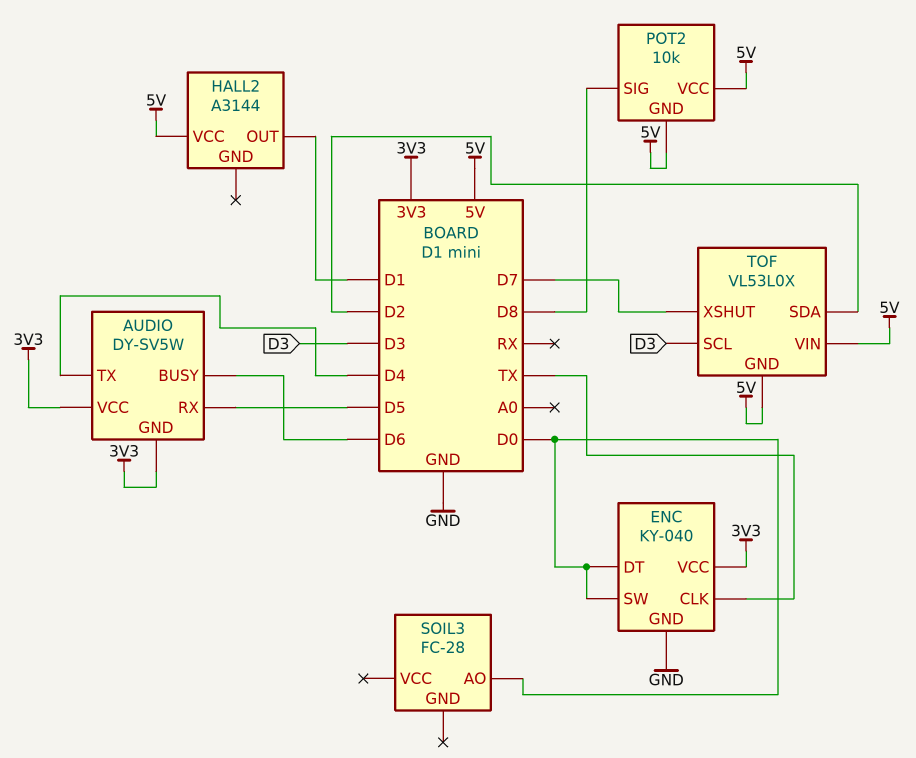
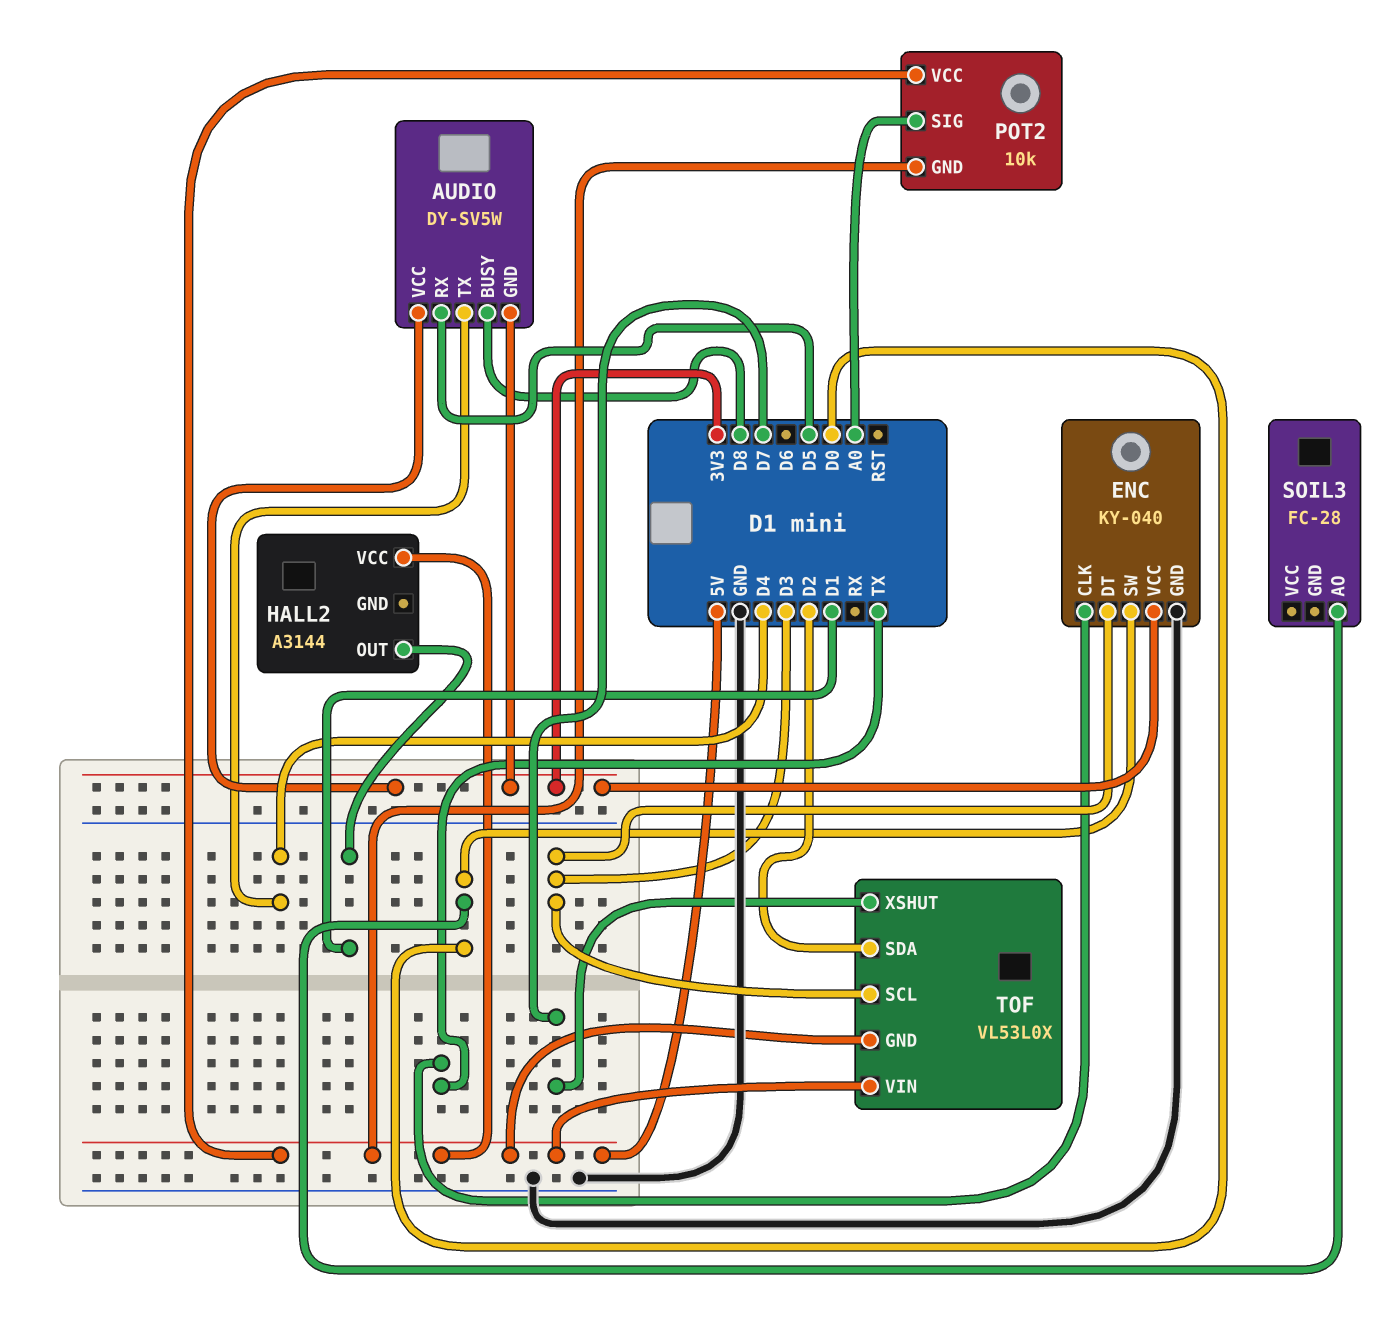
AUDIO pin BUSY: D6 -> D8
ENC pin DT: D0 -> D3
POT2 pin SIG: D8 -> A0

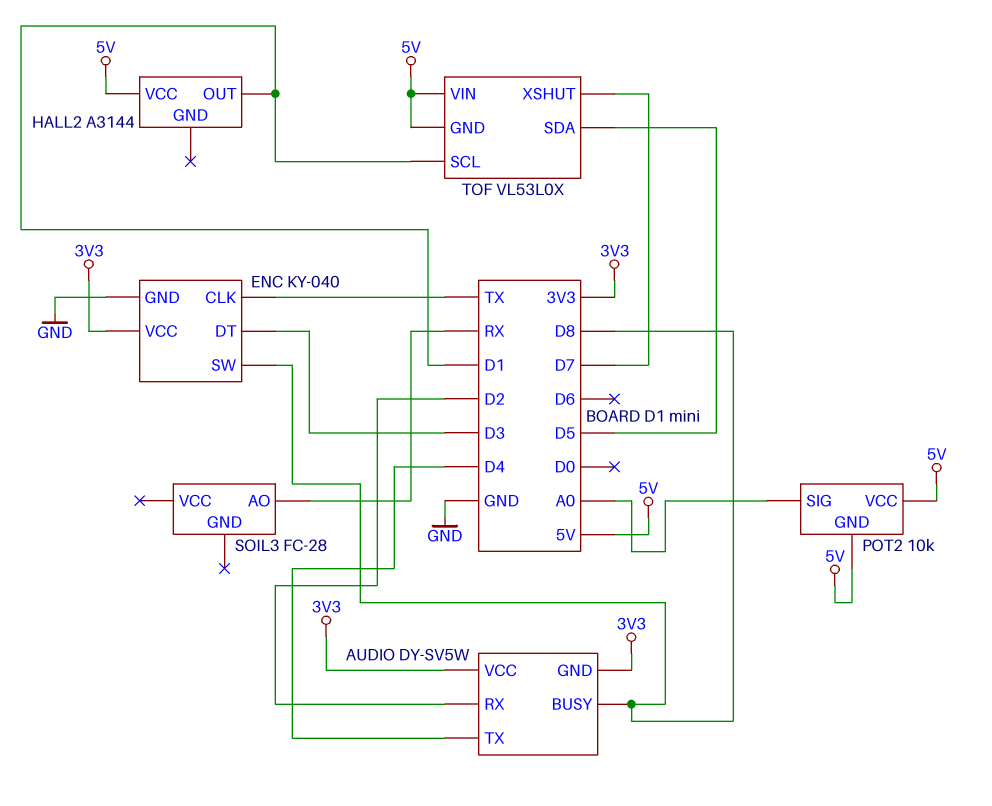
AUDIO pin RX: D5 -> D2
ENC pin SW: D0 -> D8
SOIL3 pin AO: D0 -> RX
TOF pin SCL: D3 -> D1
TOF pin SDA: D2 -> D5

